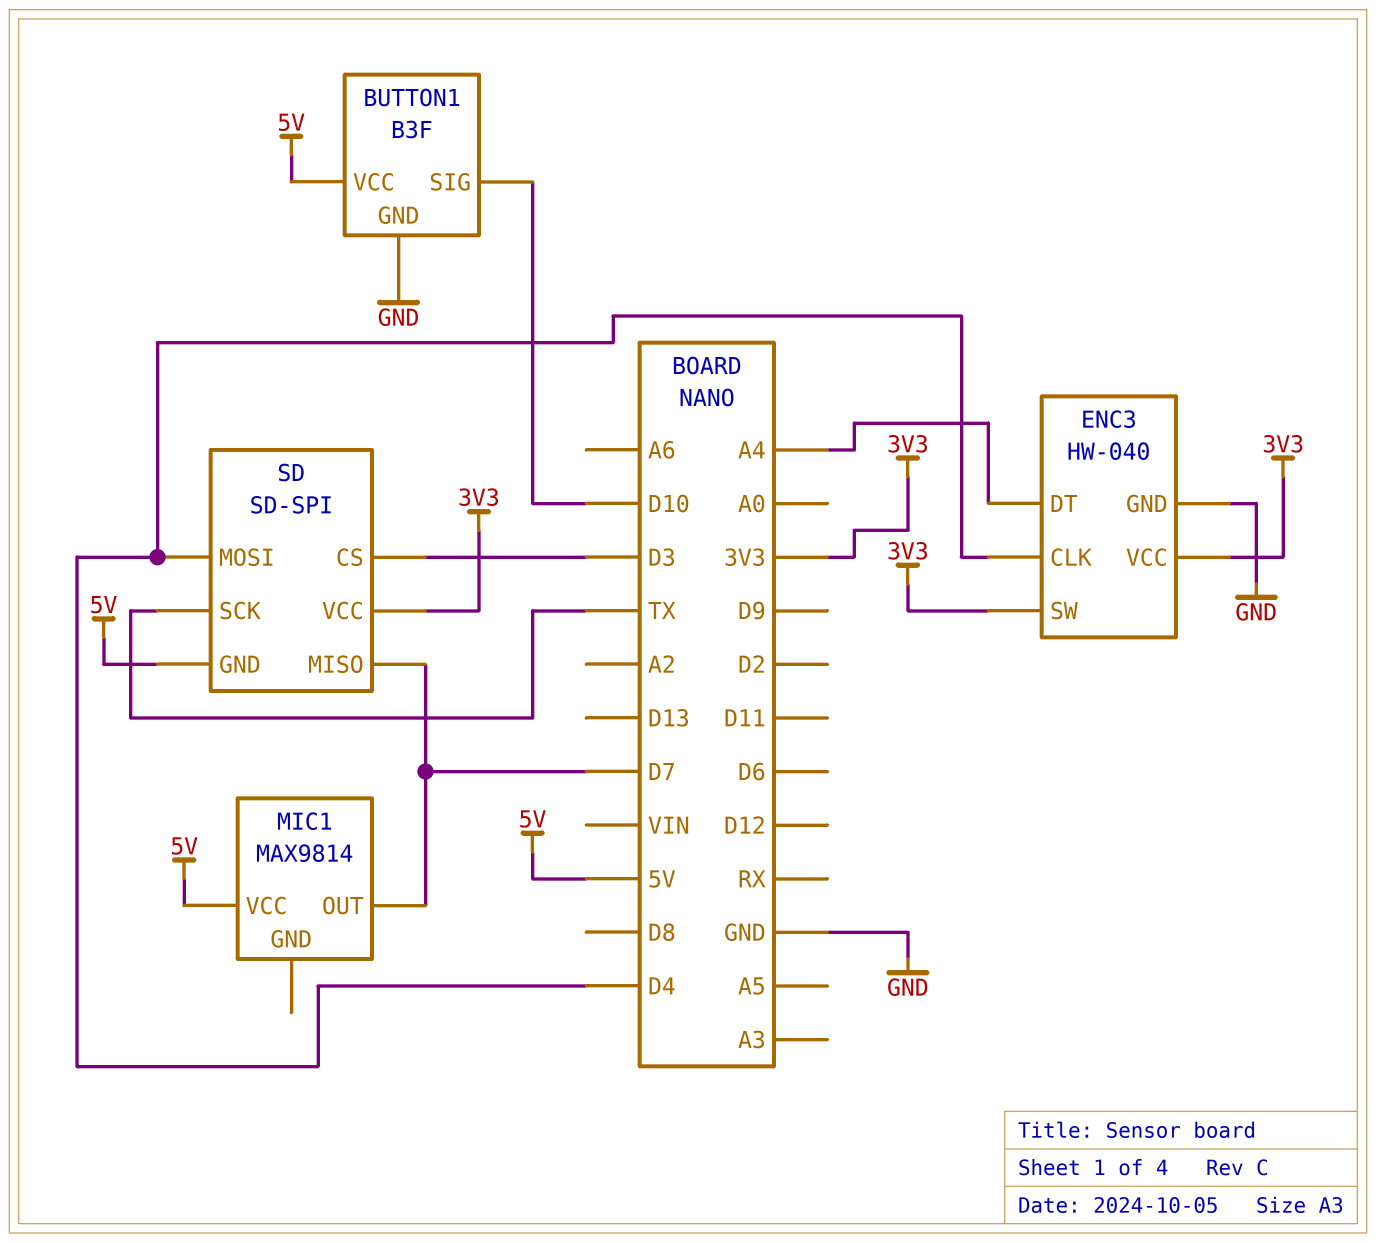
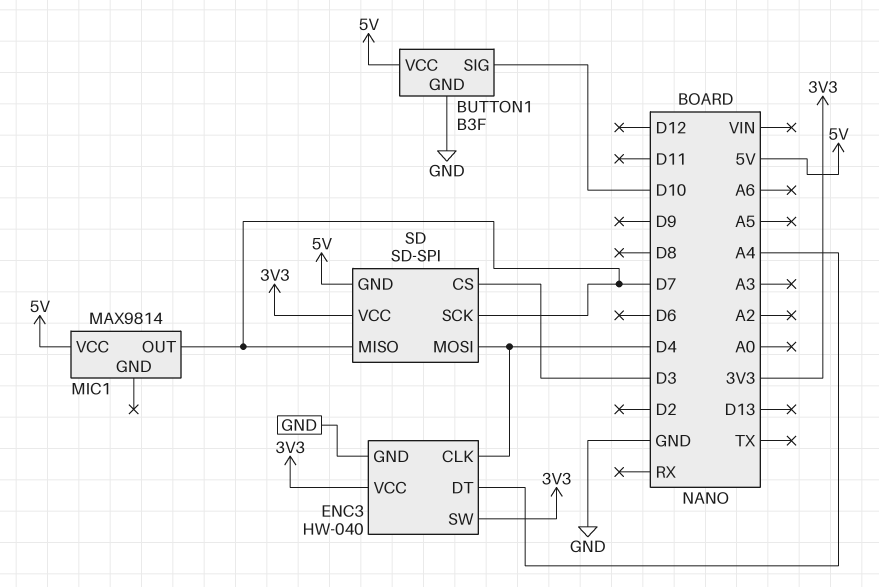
SD pin SCK: TX -> D7

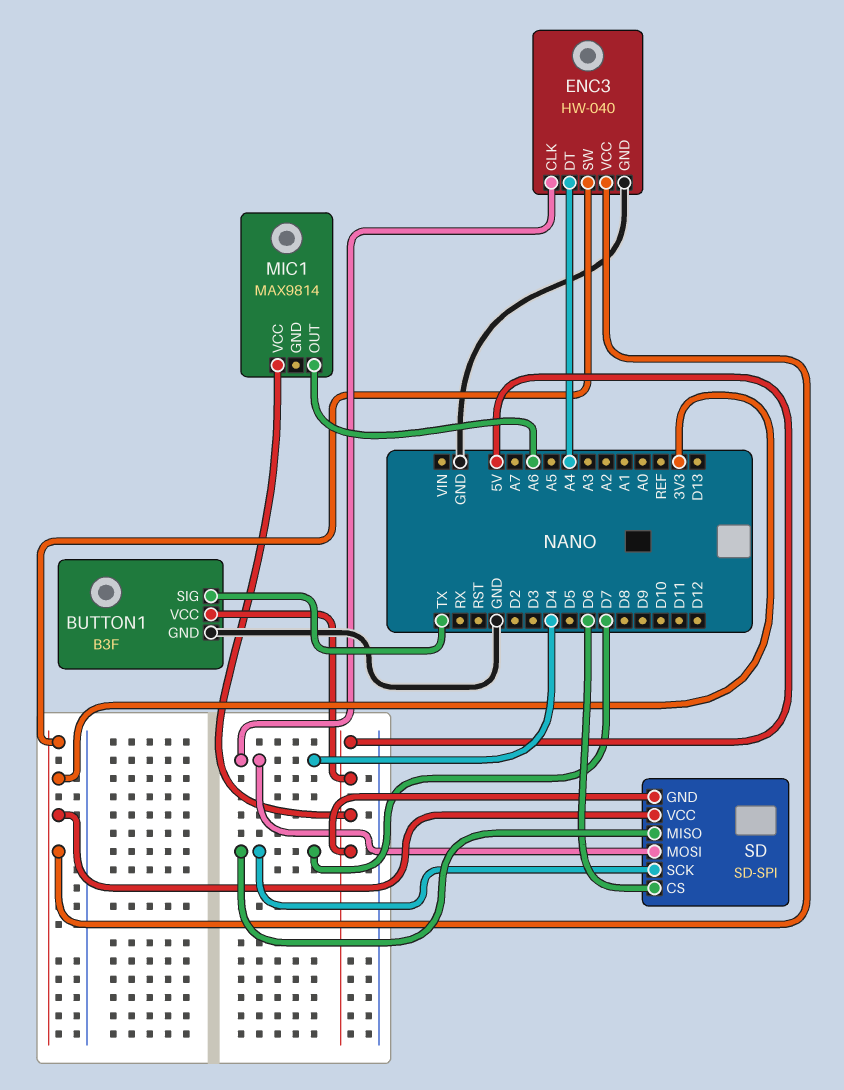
BUTTON1 pin SIG: D10 -> TX
MIC1 pin OUT: D7 -> A6
SD pin CS: D3 -> D6

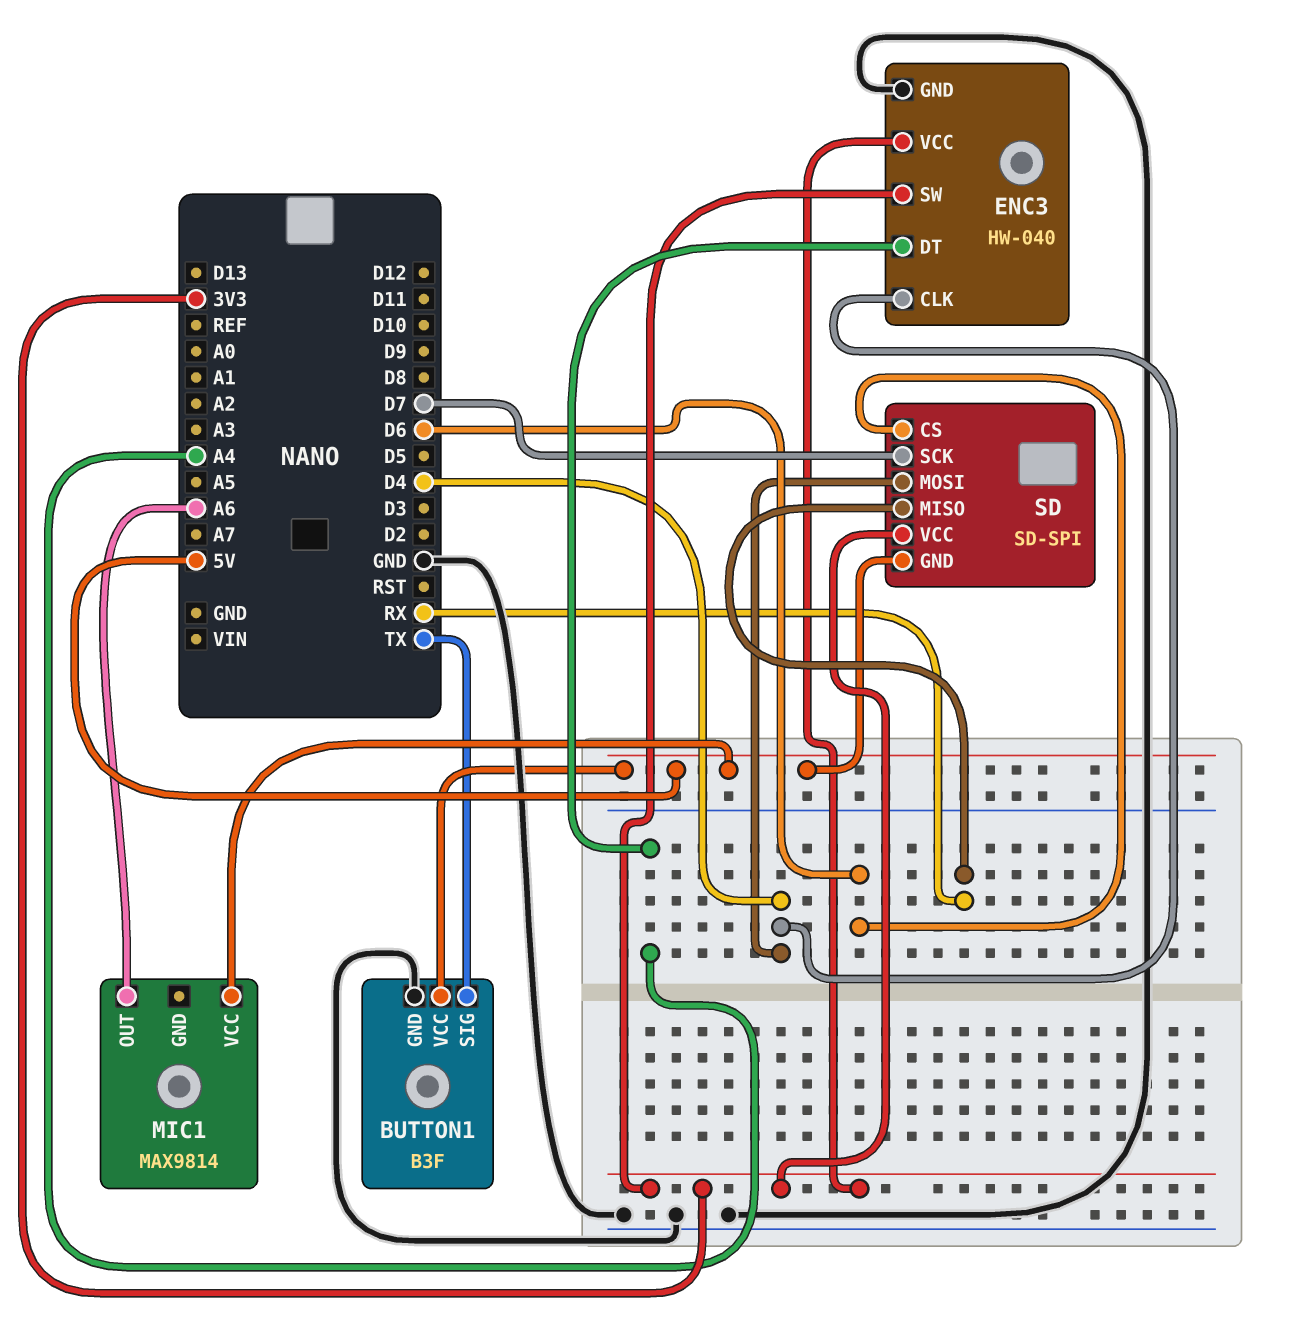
SD pin MISO: D7 -> RX

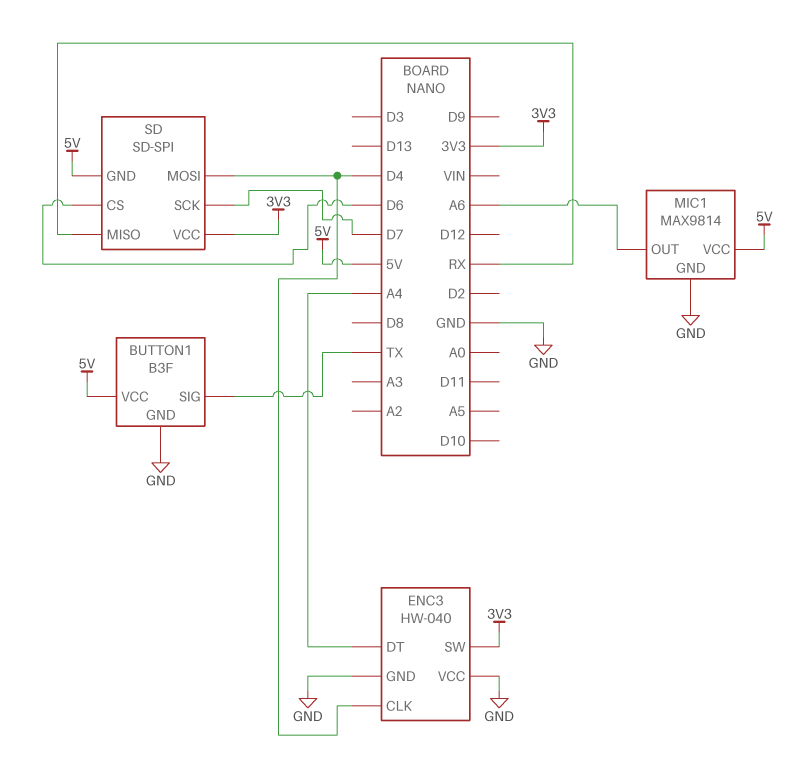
ENC3 pin VCC: 3V3 -> GND
MIC1 pin GND: none -> GND

